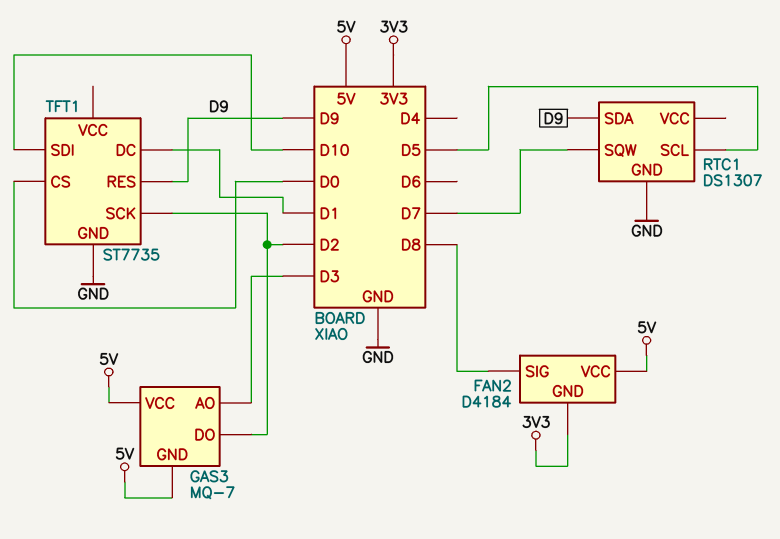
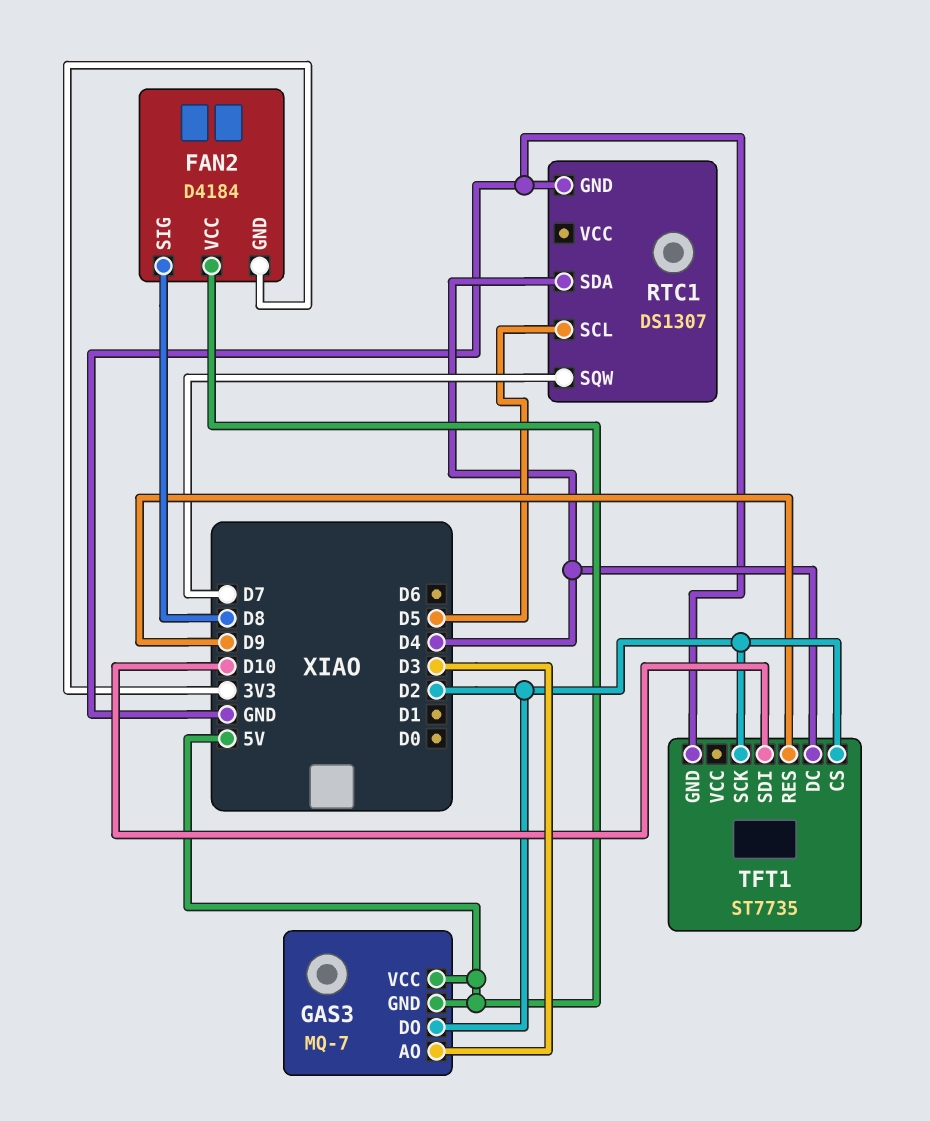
RTC1 pin SDA: D9 -> D4
TFT1 pin CS: D0 -> D2
TFT1 pin DC: D1 -> D4

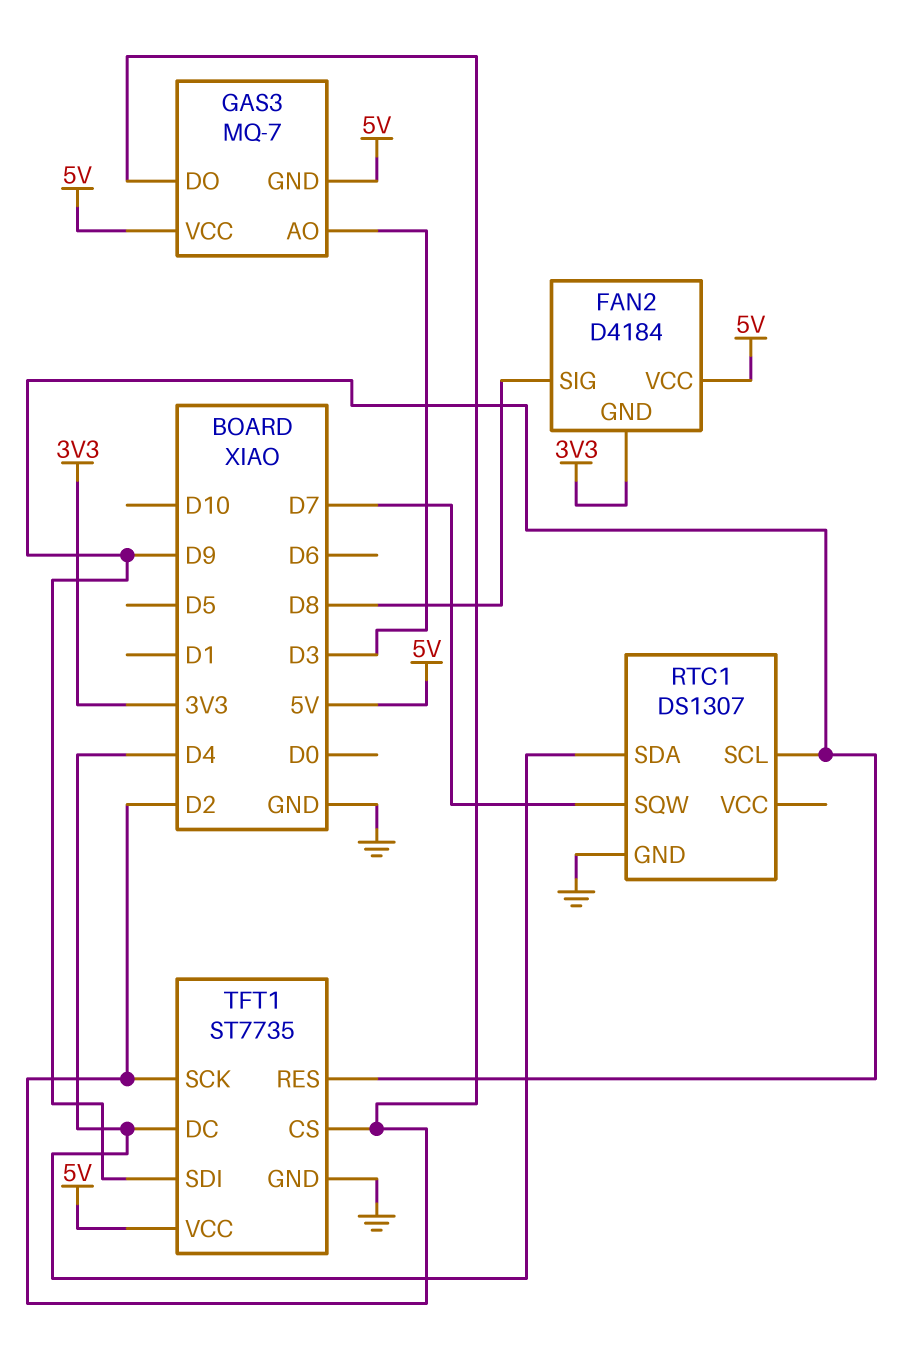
RTC1 pin SCL: D5 -> D9
TFT1 pin SDI: D10 -> D9
TFT1 pin VCC: none -> 5V

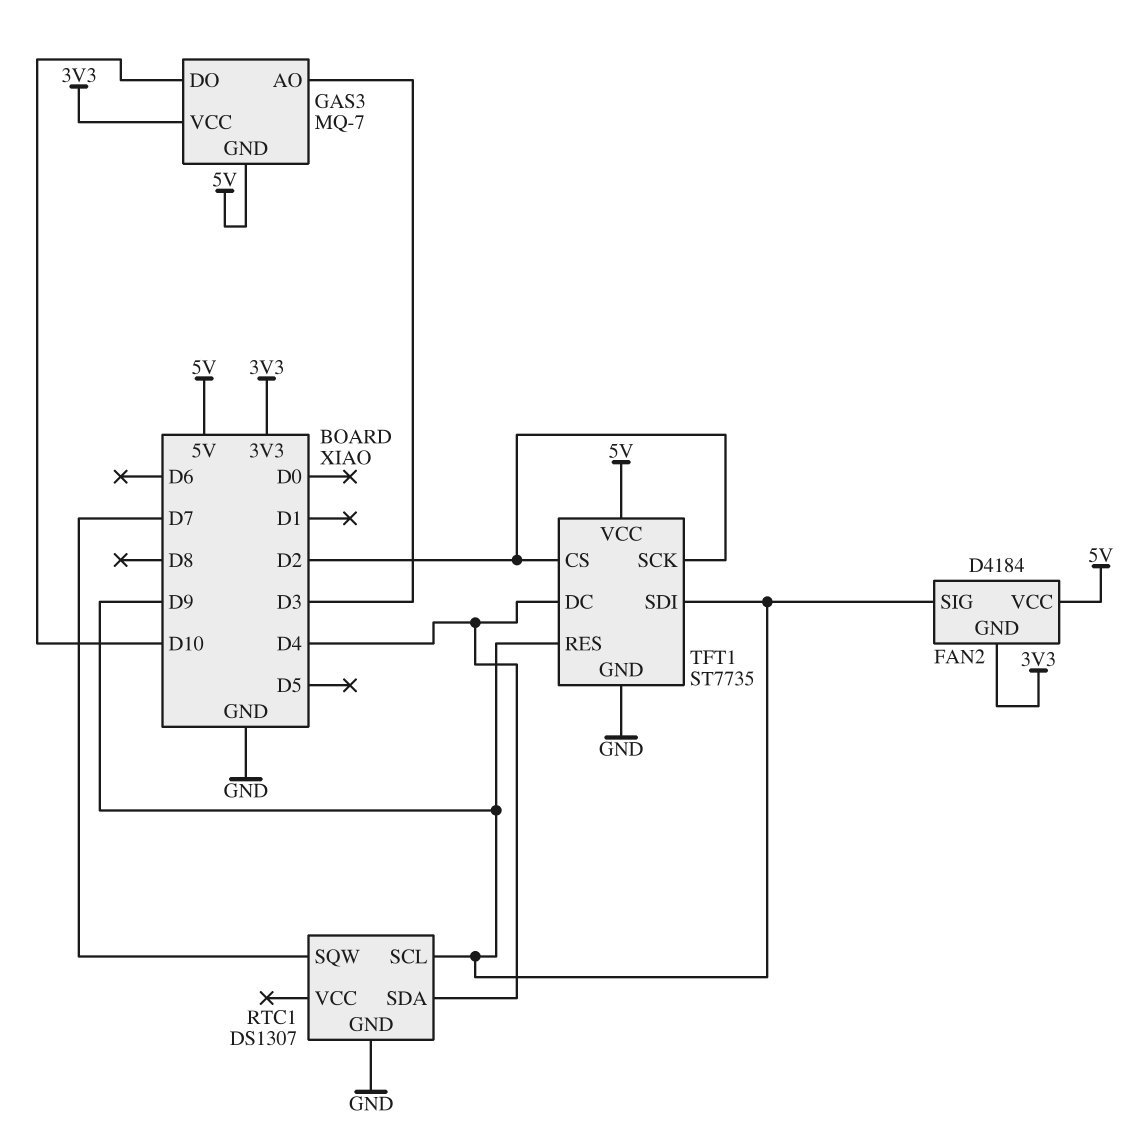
FAN2 pin SIG: D8 -> D9
GAS3 pin DO: D2 -> D10
GAS3 pin VCC: 5V -> 3V3

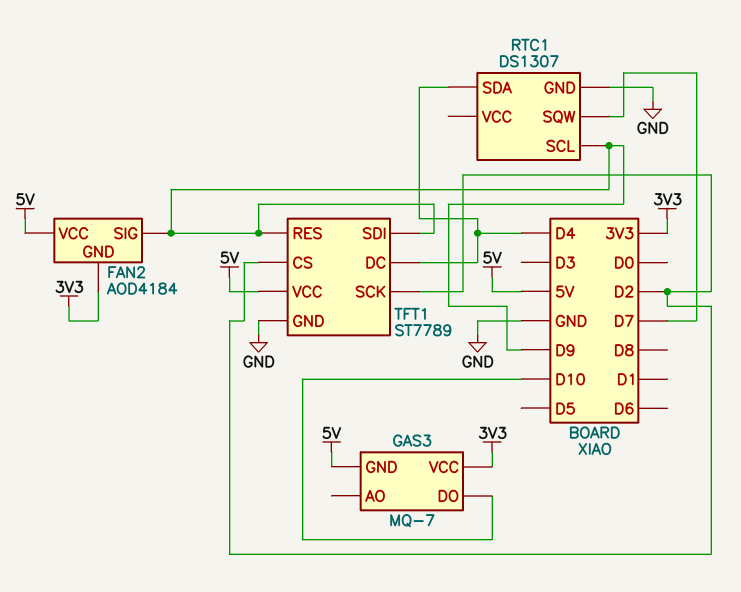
FAN2: D4184 -> AOD4184
GAS3 pin AO: D3 -> none
TFT1: ST7735 -> ST7789

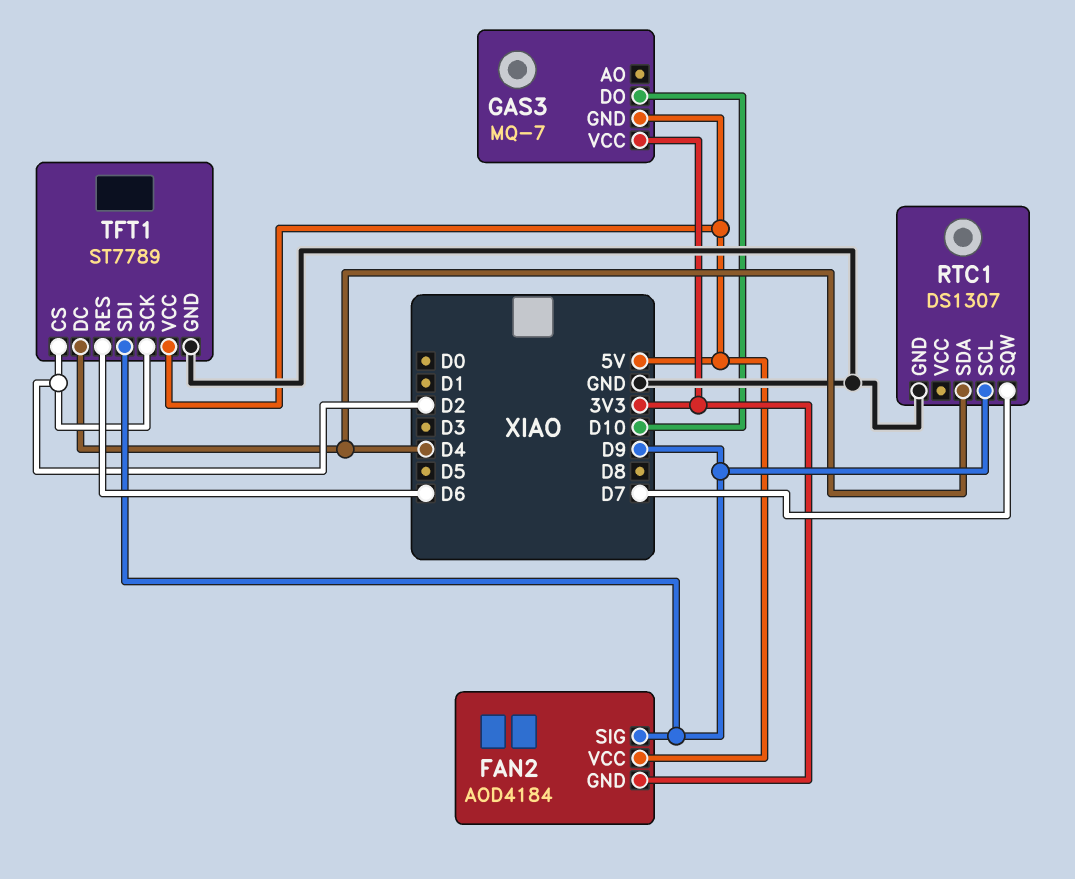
TFT1 pin RES: D9 -> D6

